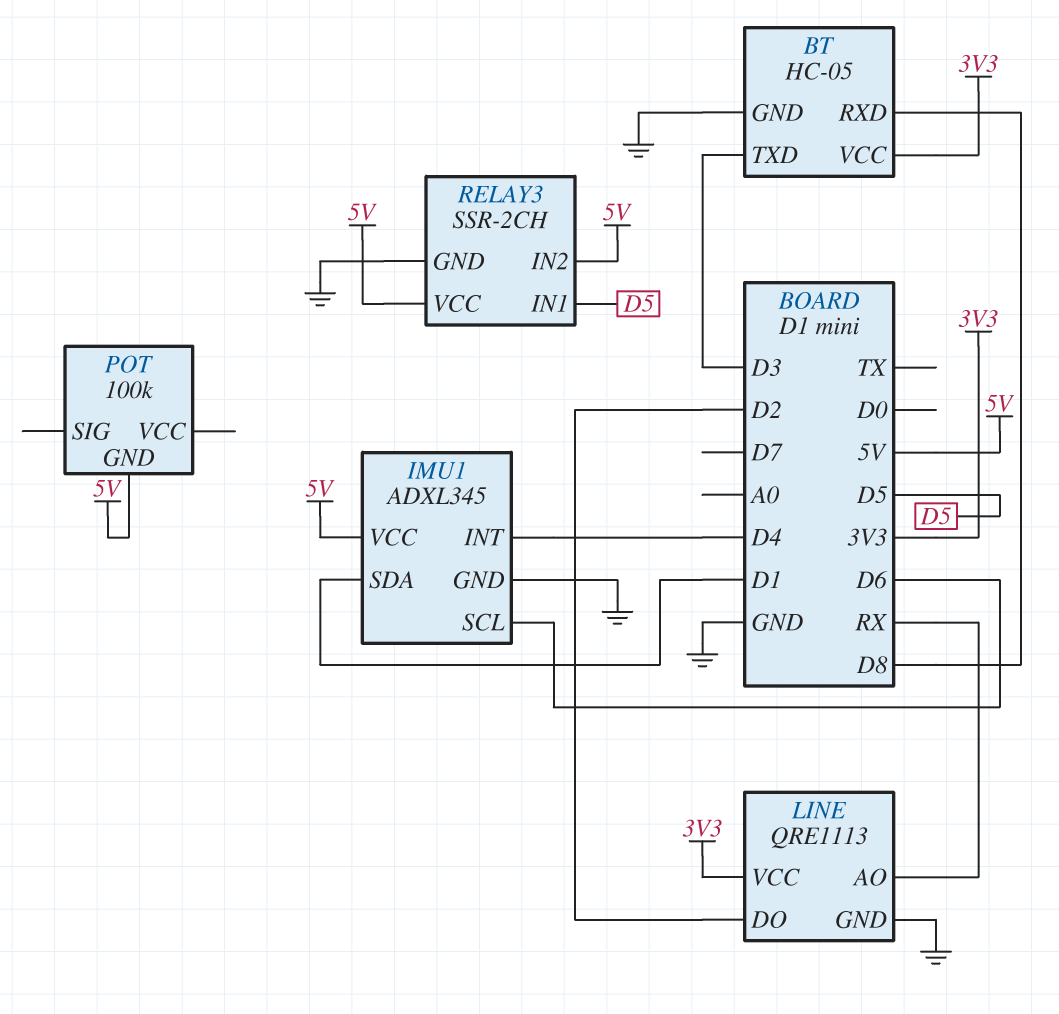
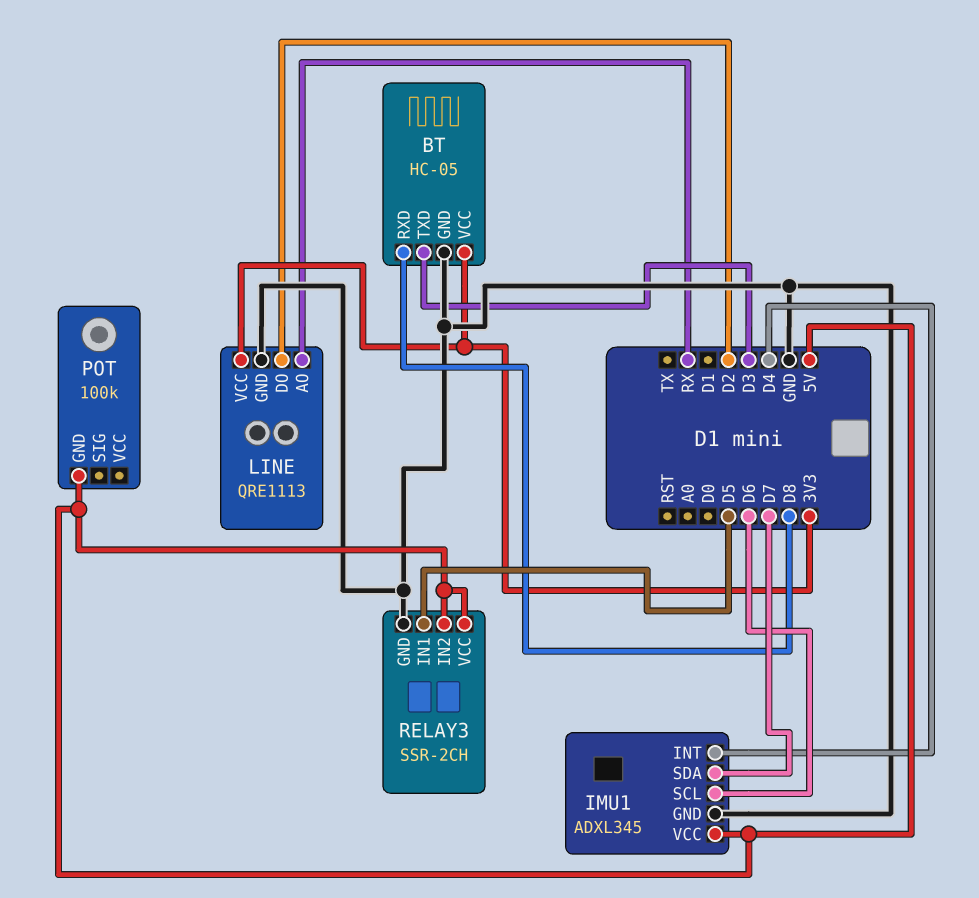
IMU1 pin SDA: D1 -> D7

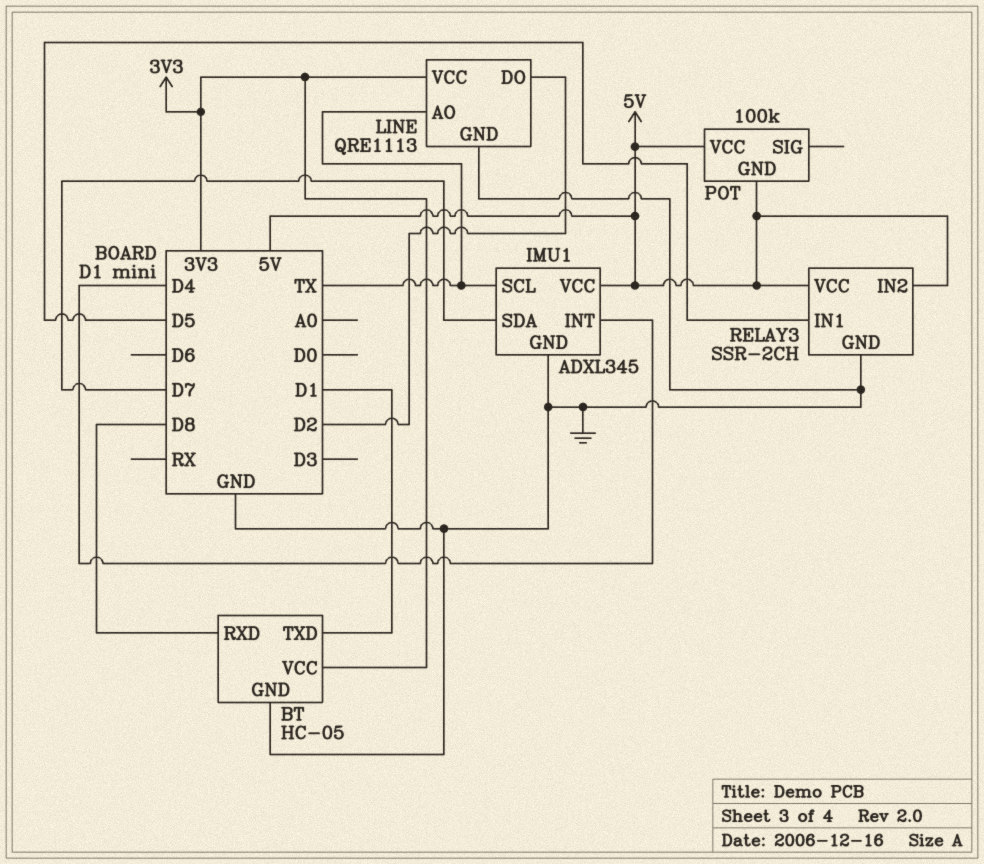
BT pin TXD: D3 -> D1
IMU1 pin SCL: D6 -> TX
LINE pin AO: RX -> TX
POT pin VCC: none -> 5V

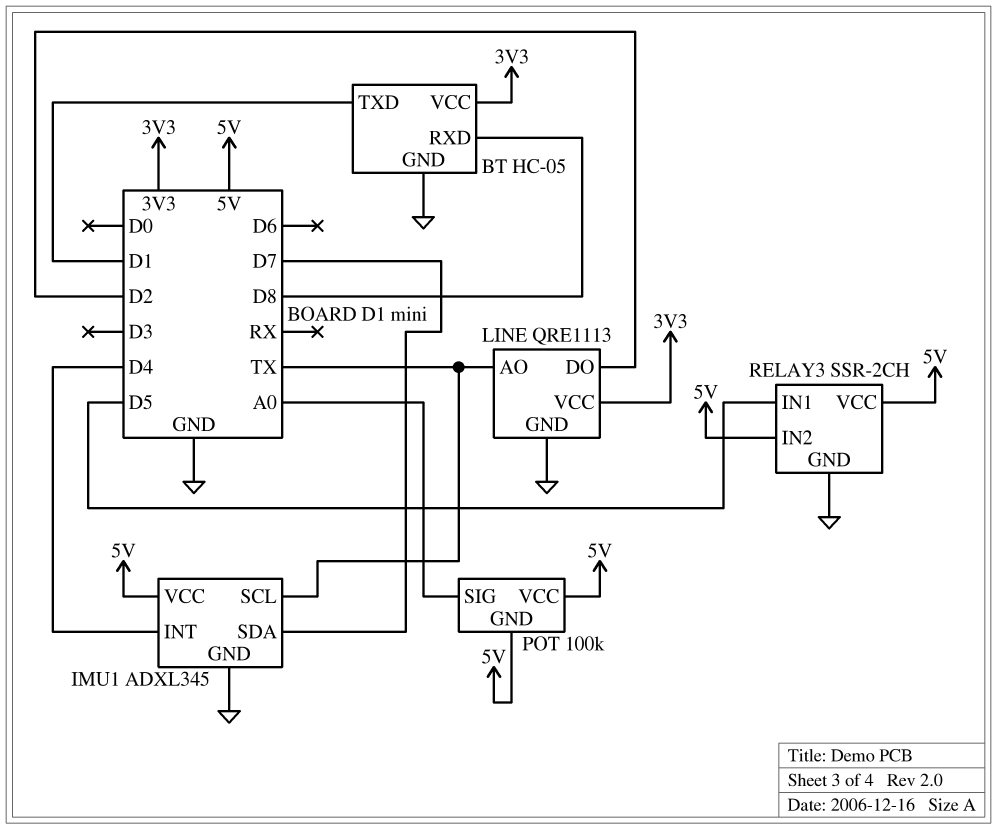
POT pin SIG: none -> A0

